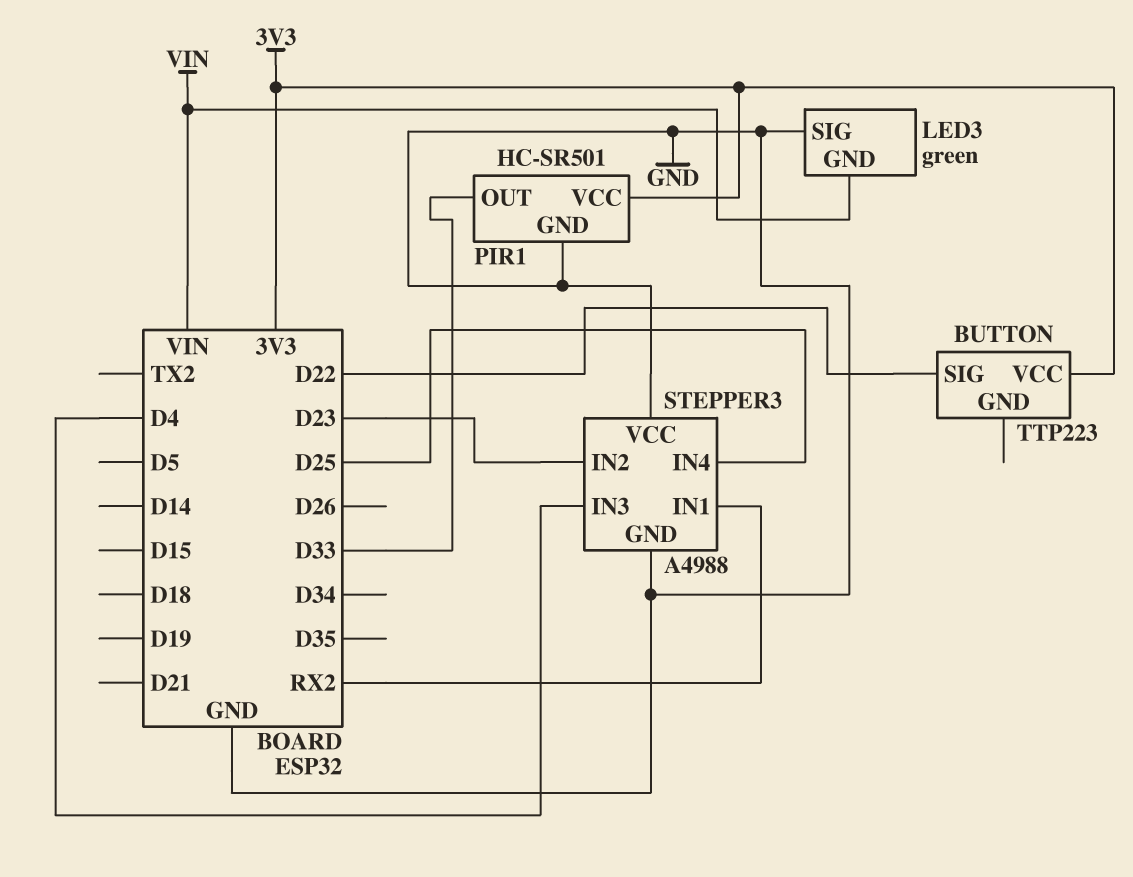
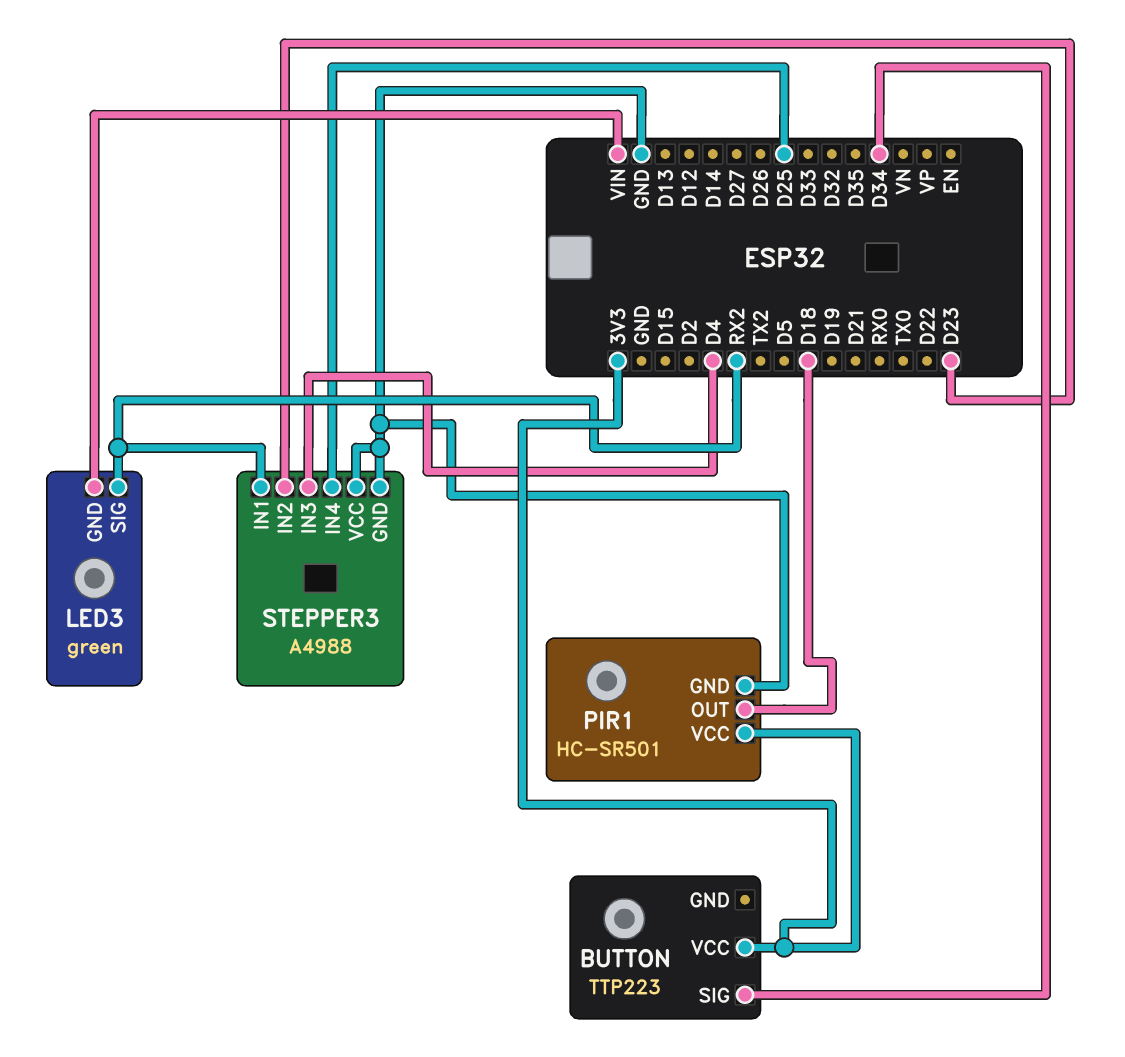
BUTTON pin SIG: D22 -> D34
LED3 pin SIG: GND -> RX2
PIR1 pin OUT: D33 -> D18

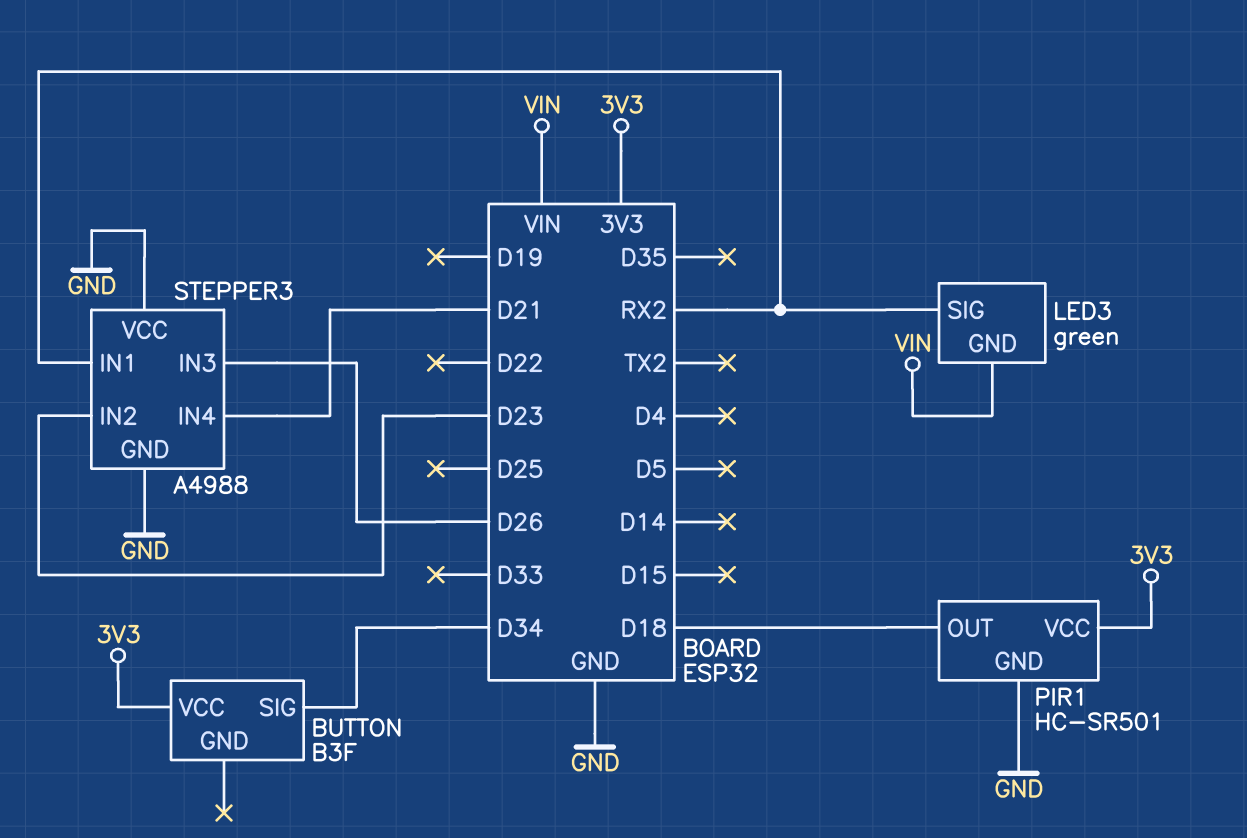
BUTTON: TTP223 -> B3F
STEPPER3 pin IN3: D4 -> D26
STEPPER3 pin IN4: D25 -> D21

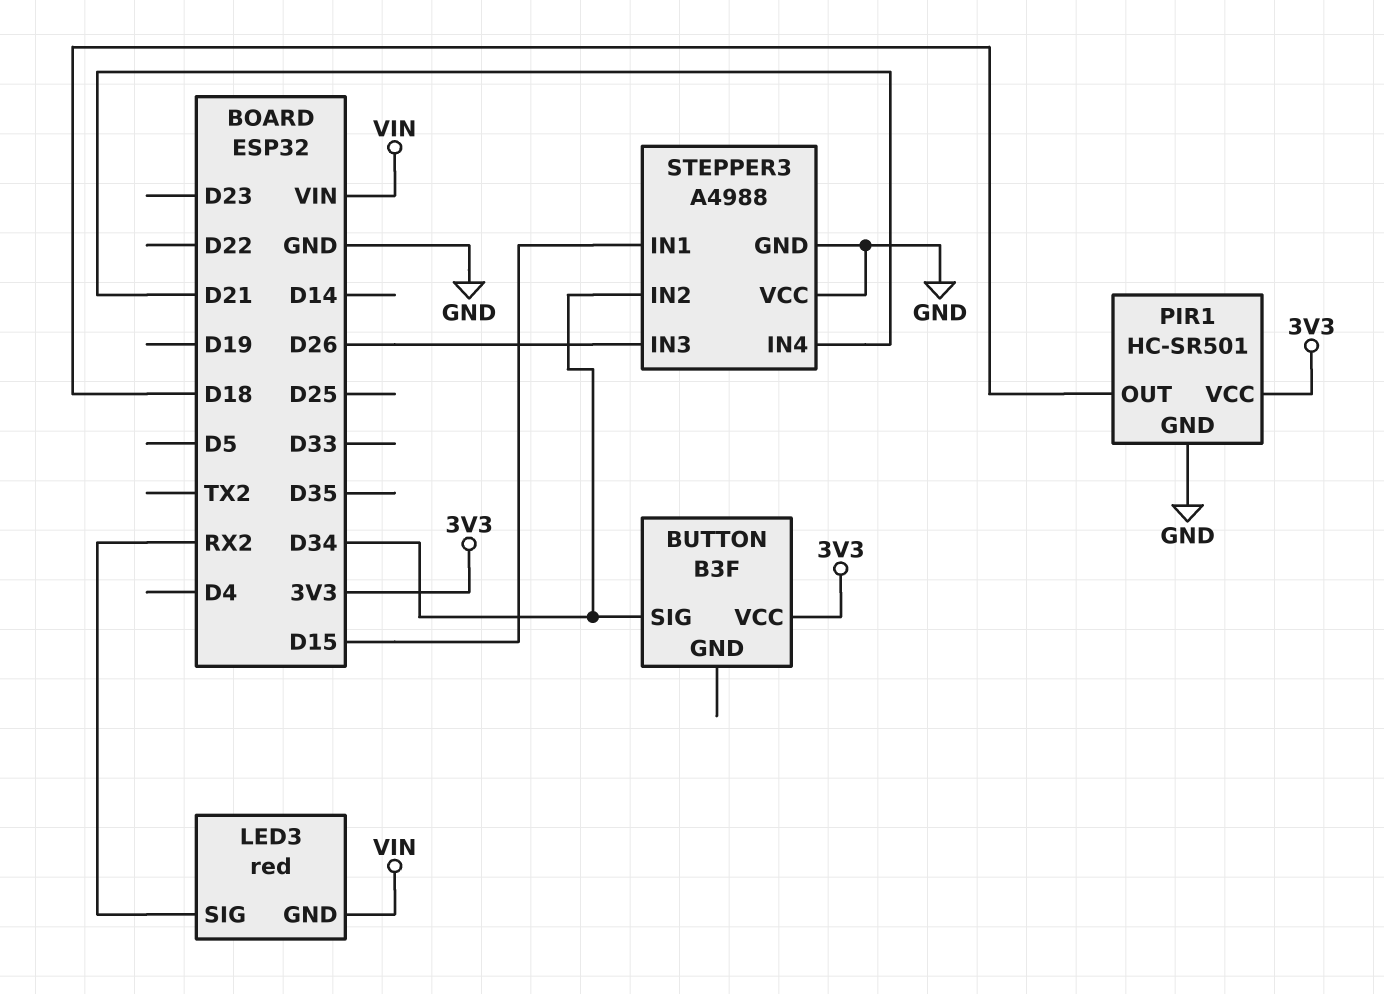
LED3: green -> red
STEPPER3 pin IN1: RX2 -> D15
STEPPER3 pin IN2: D23 -> D34

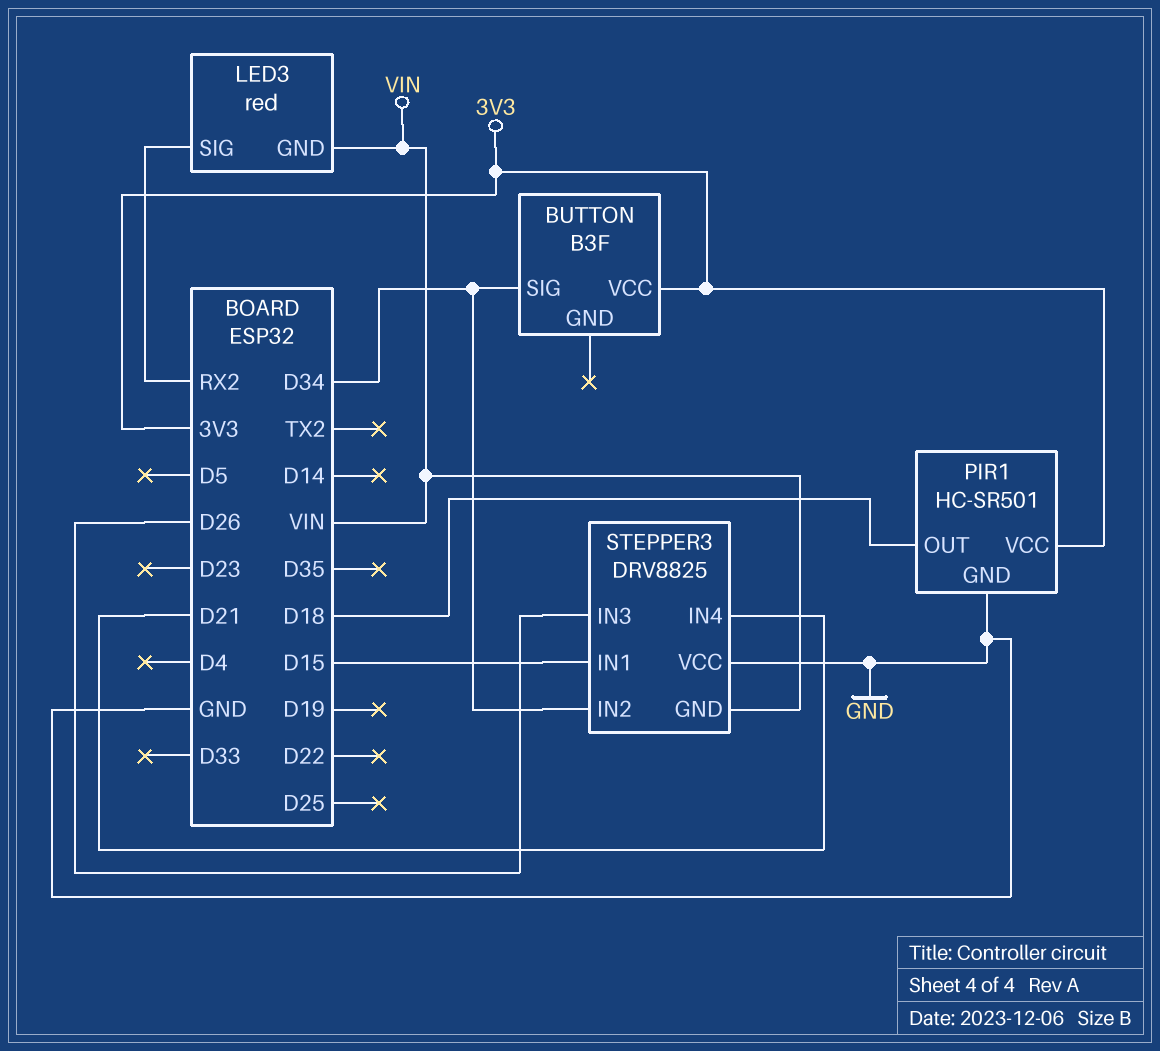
STEPPER3: A4988 -> DRV8825
STEPPER3 pin GND: GND -> VIN

